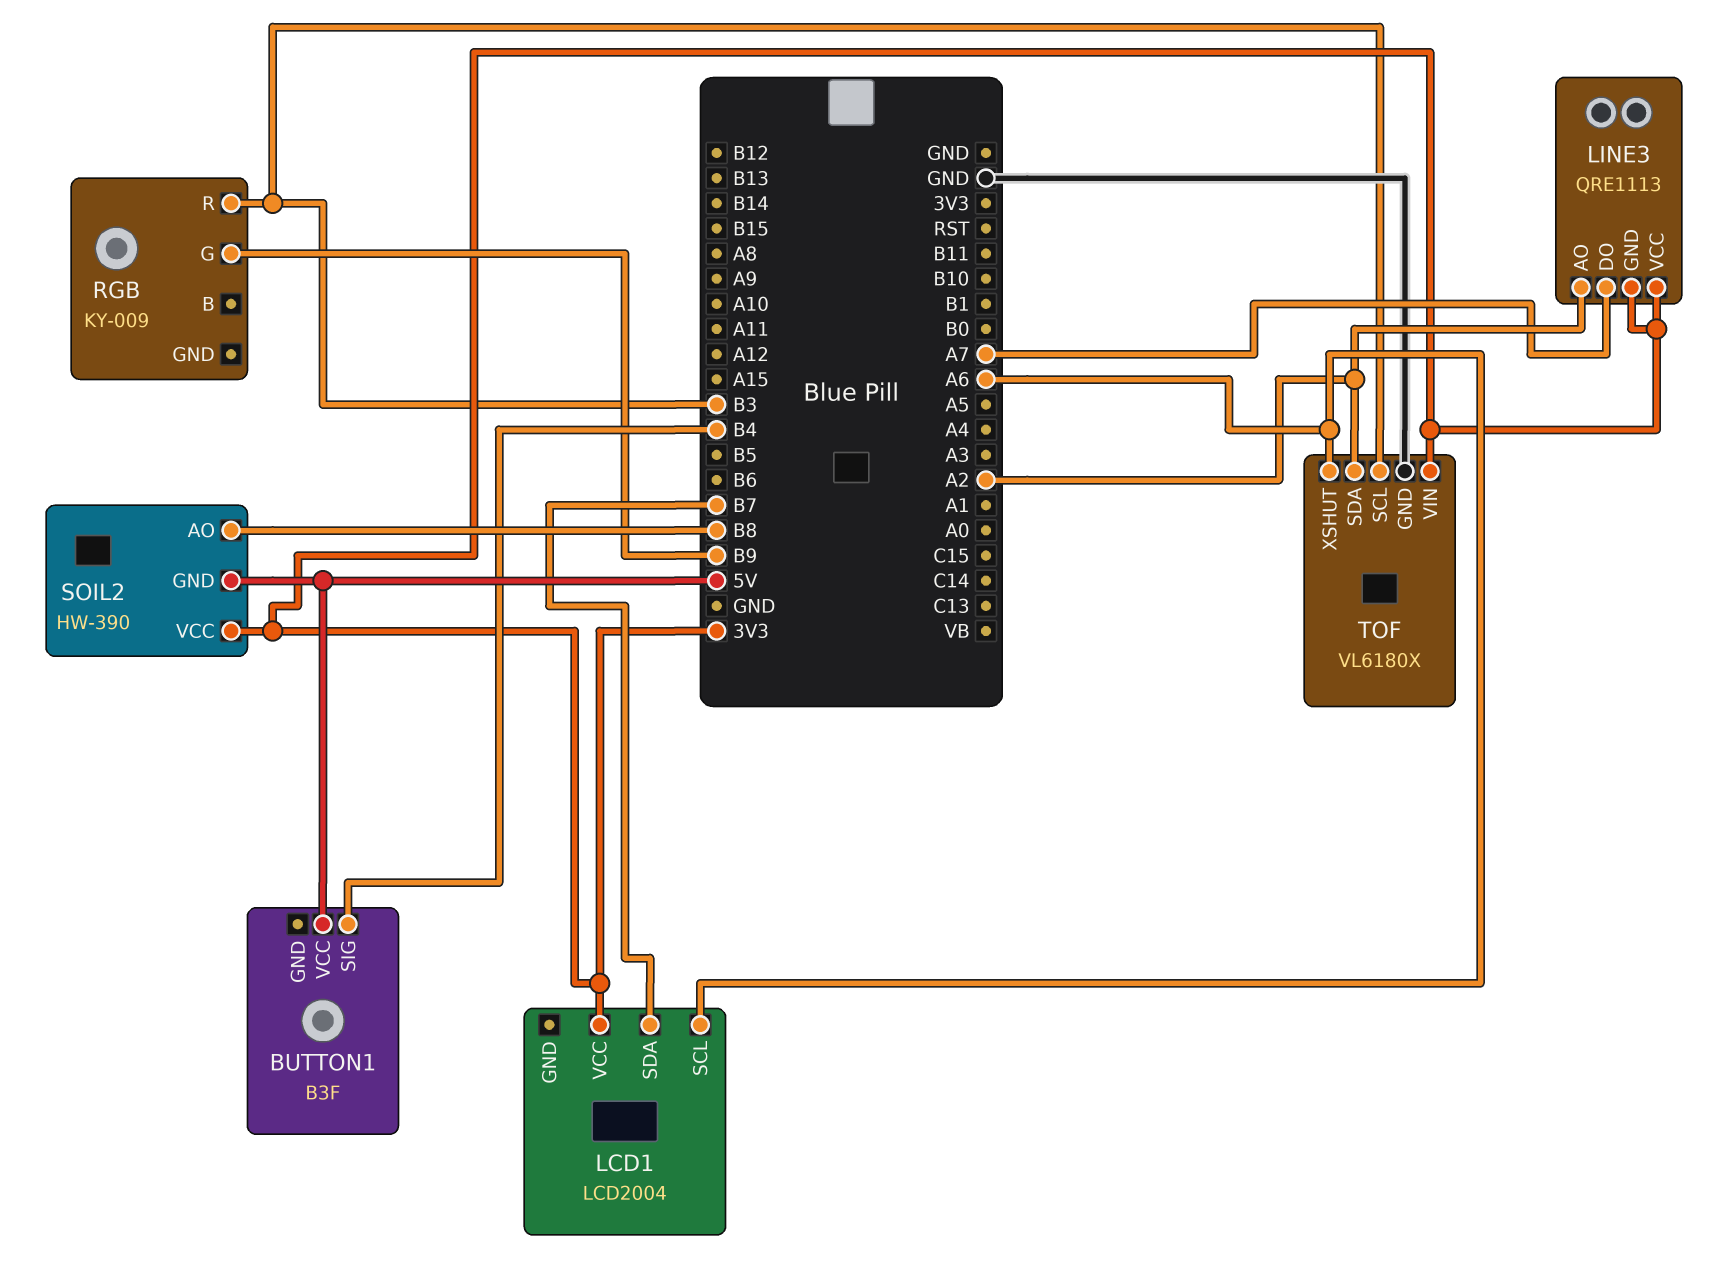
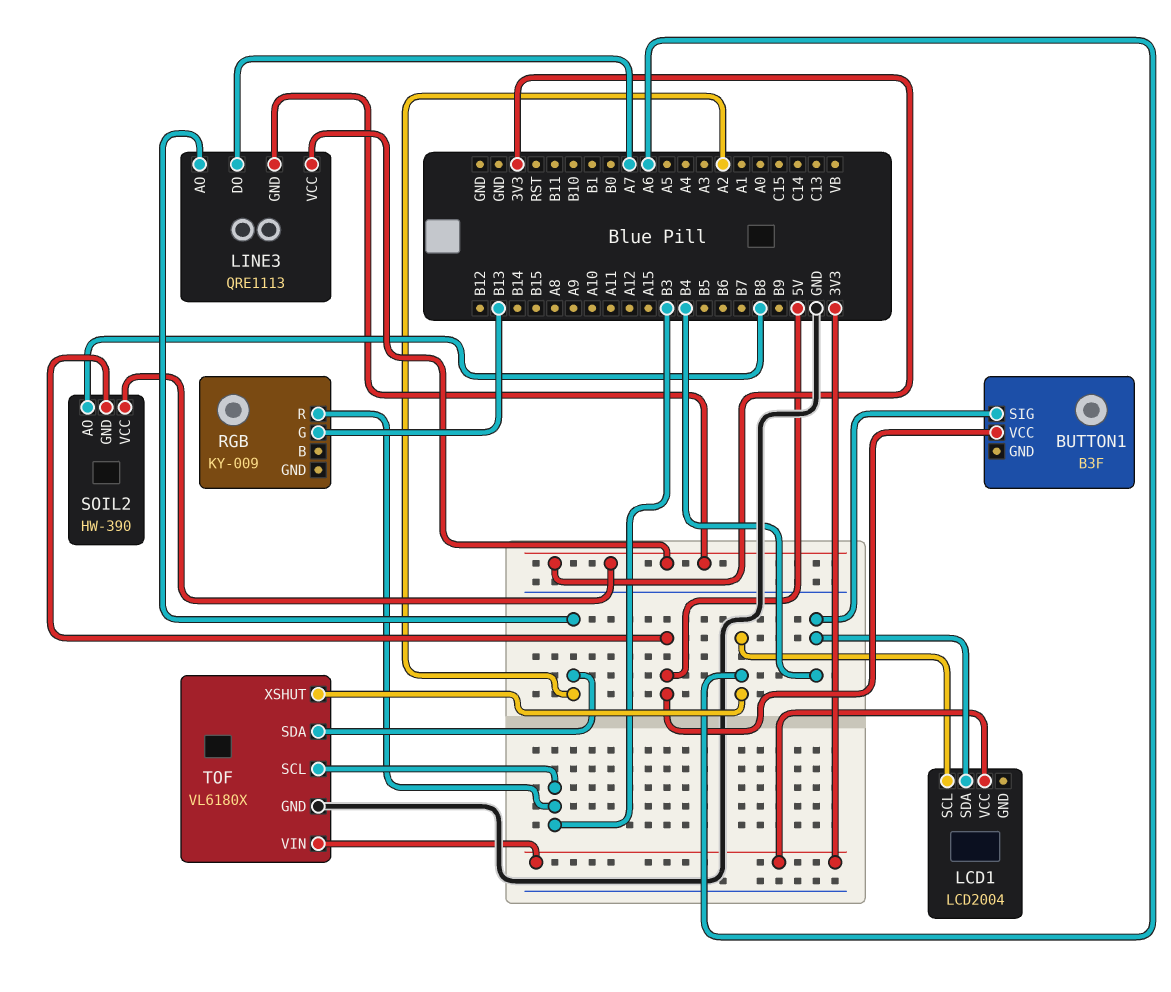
LCD1 pin SDA: B7 -> B4
RGB pin G: B9 -> B13

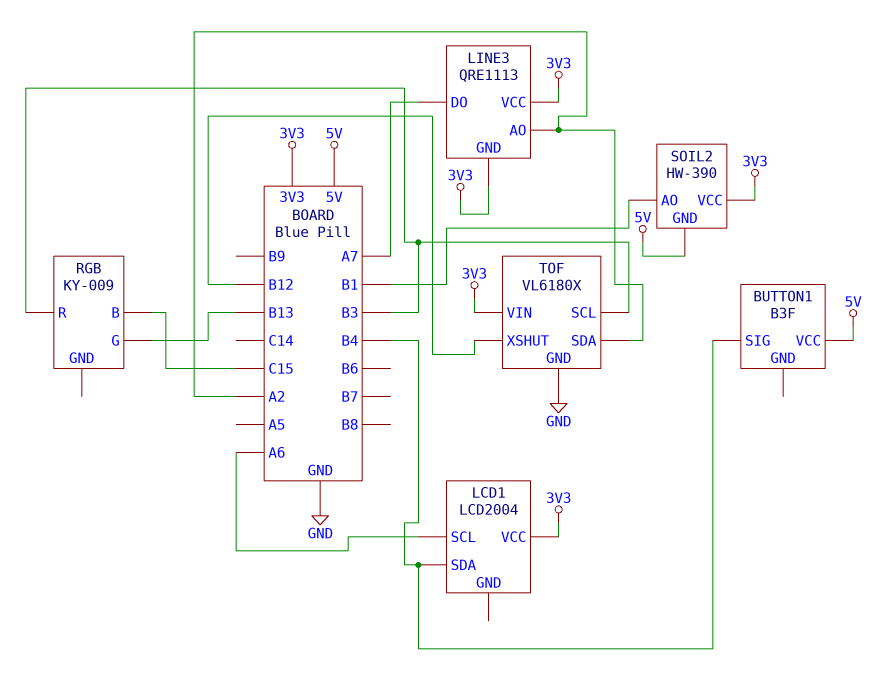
RGB pin B: none -> C15
SOIL2 pin AO: B8 -> B1
TOF pin XSHUT: A6 -> B12

